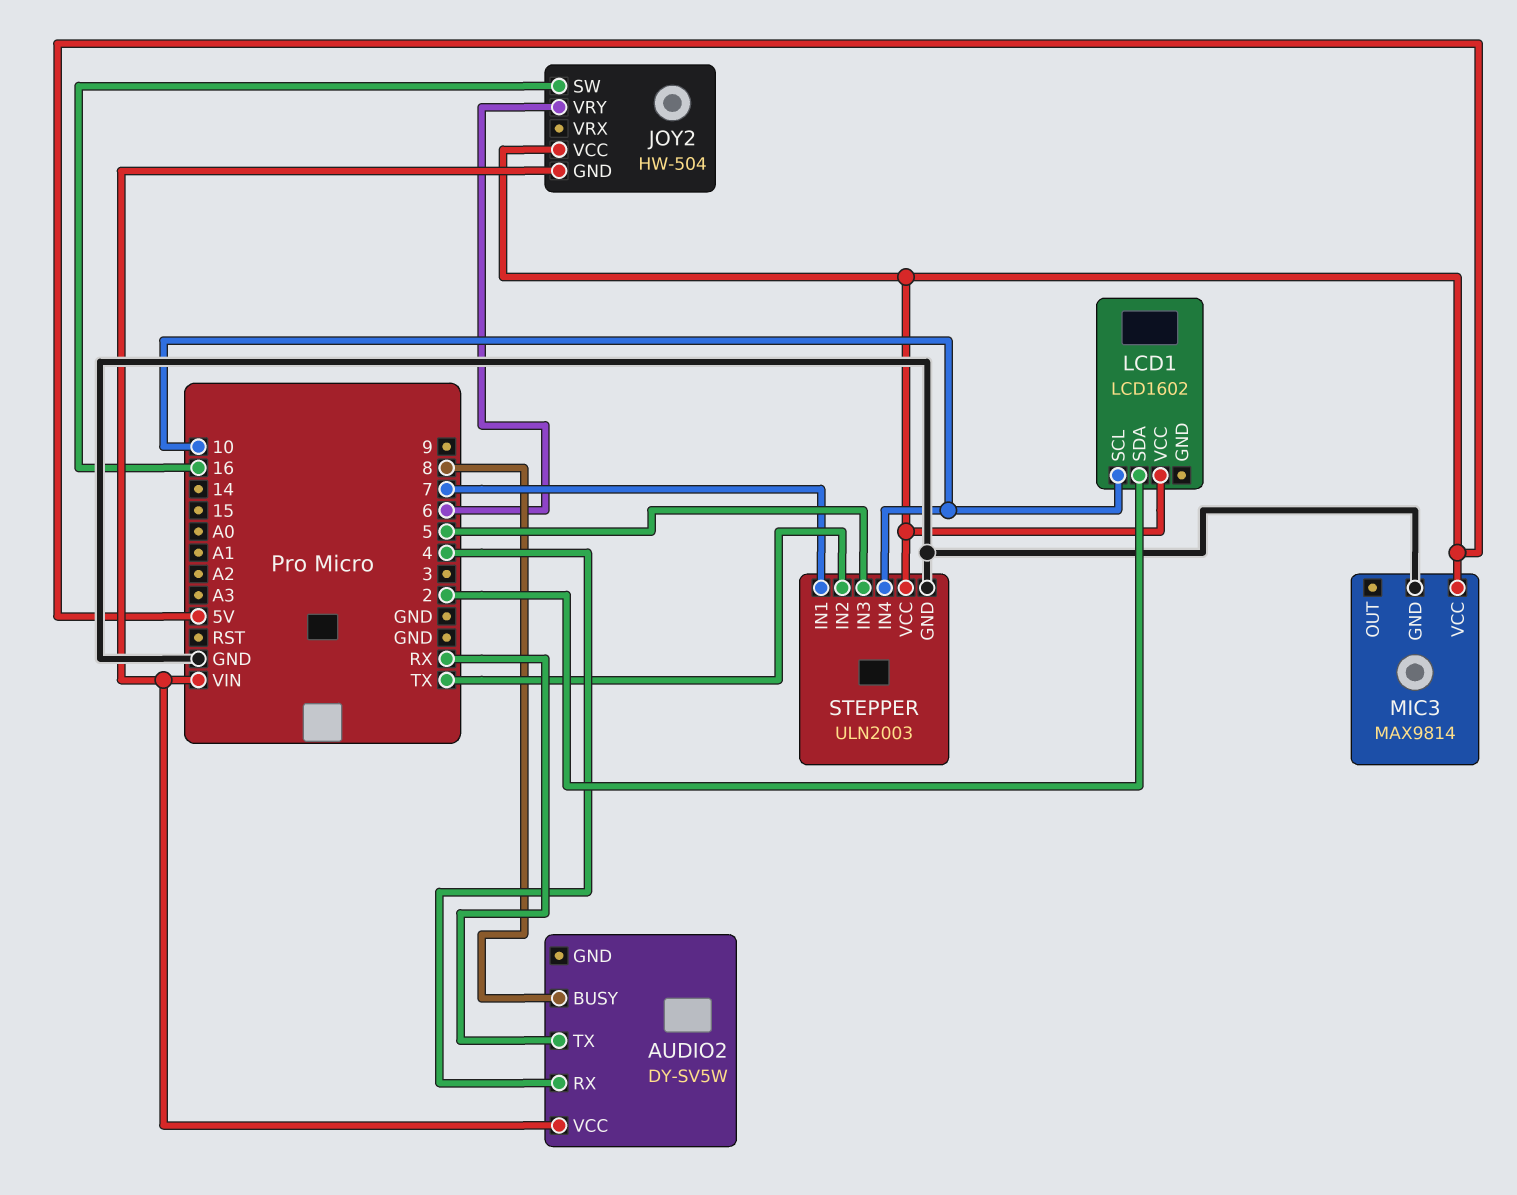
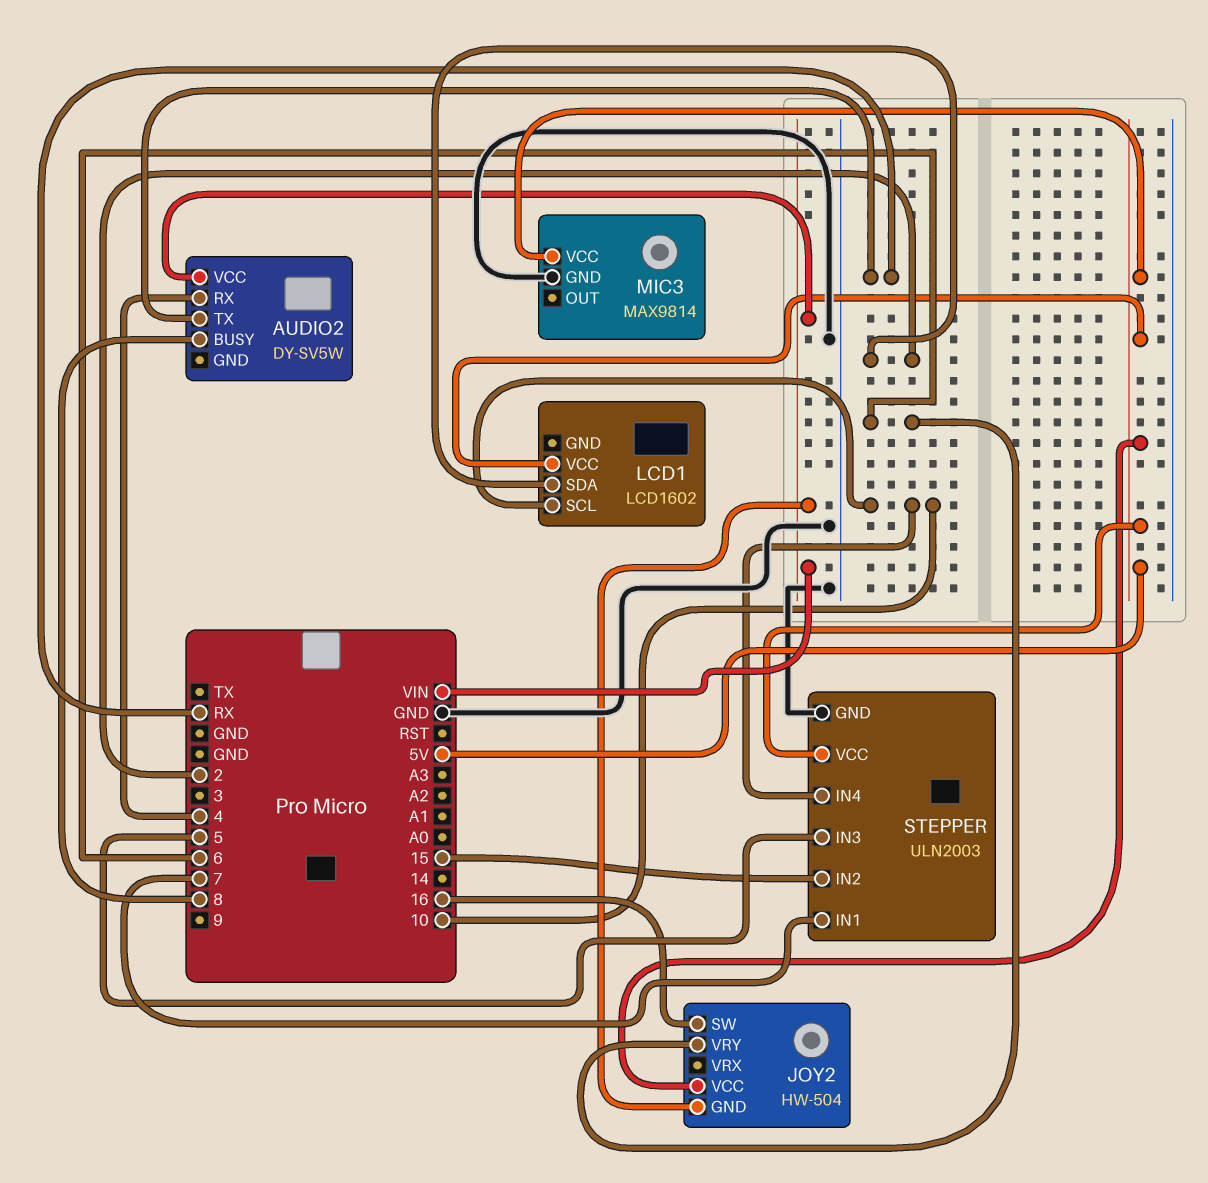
STEPPER pin IN2: TX -> 15

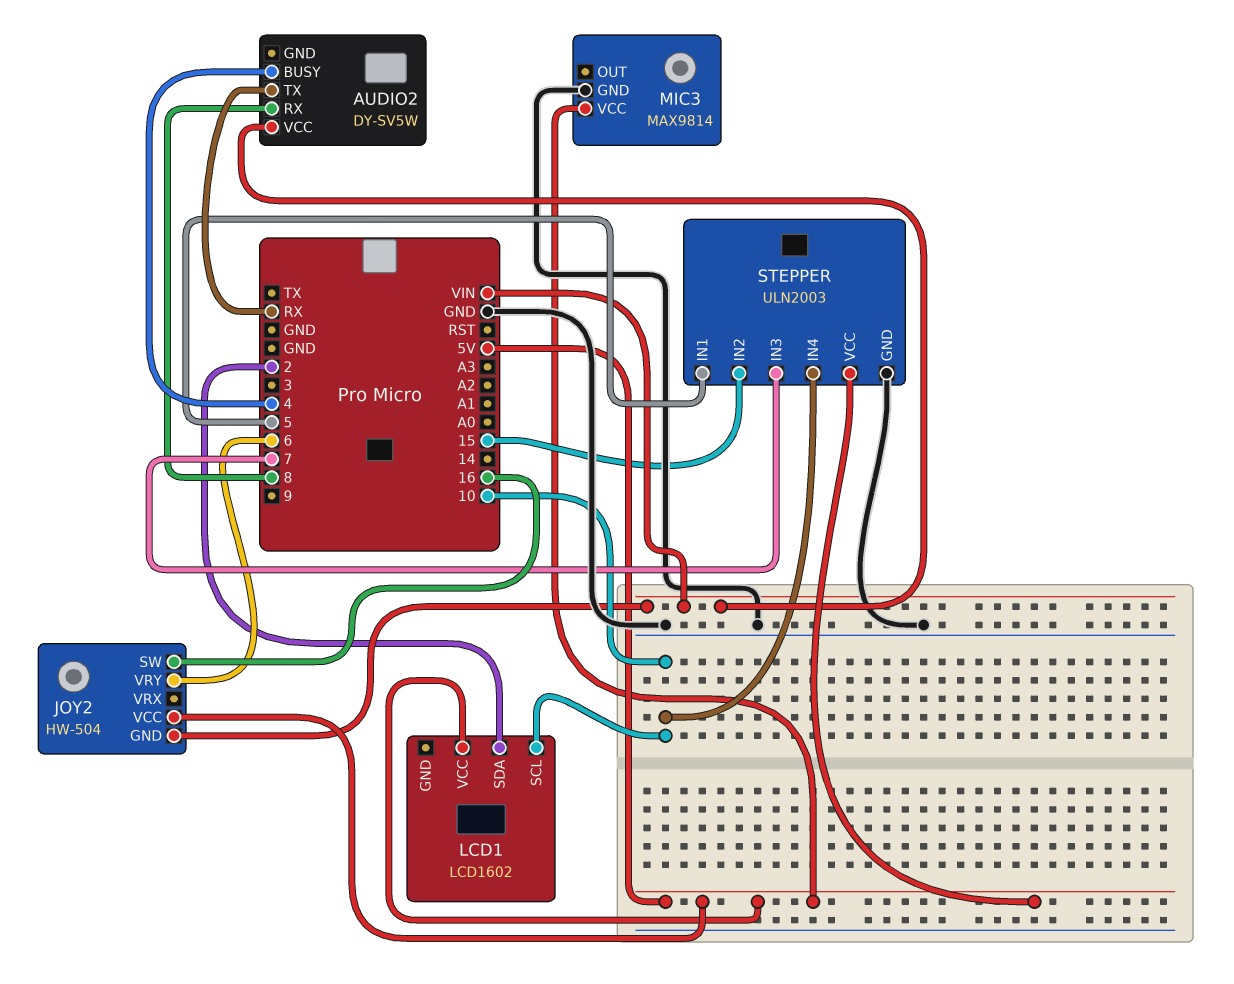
AUDIO2 pin BUSY: 8 -> 4
AUDIO2 pin RX: 4 -> 8
STEPPER pin IN1: 7 -> 5
STEPPER pin IN3: 5 -> 7

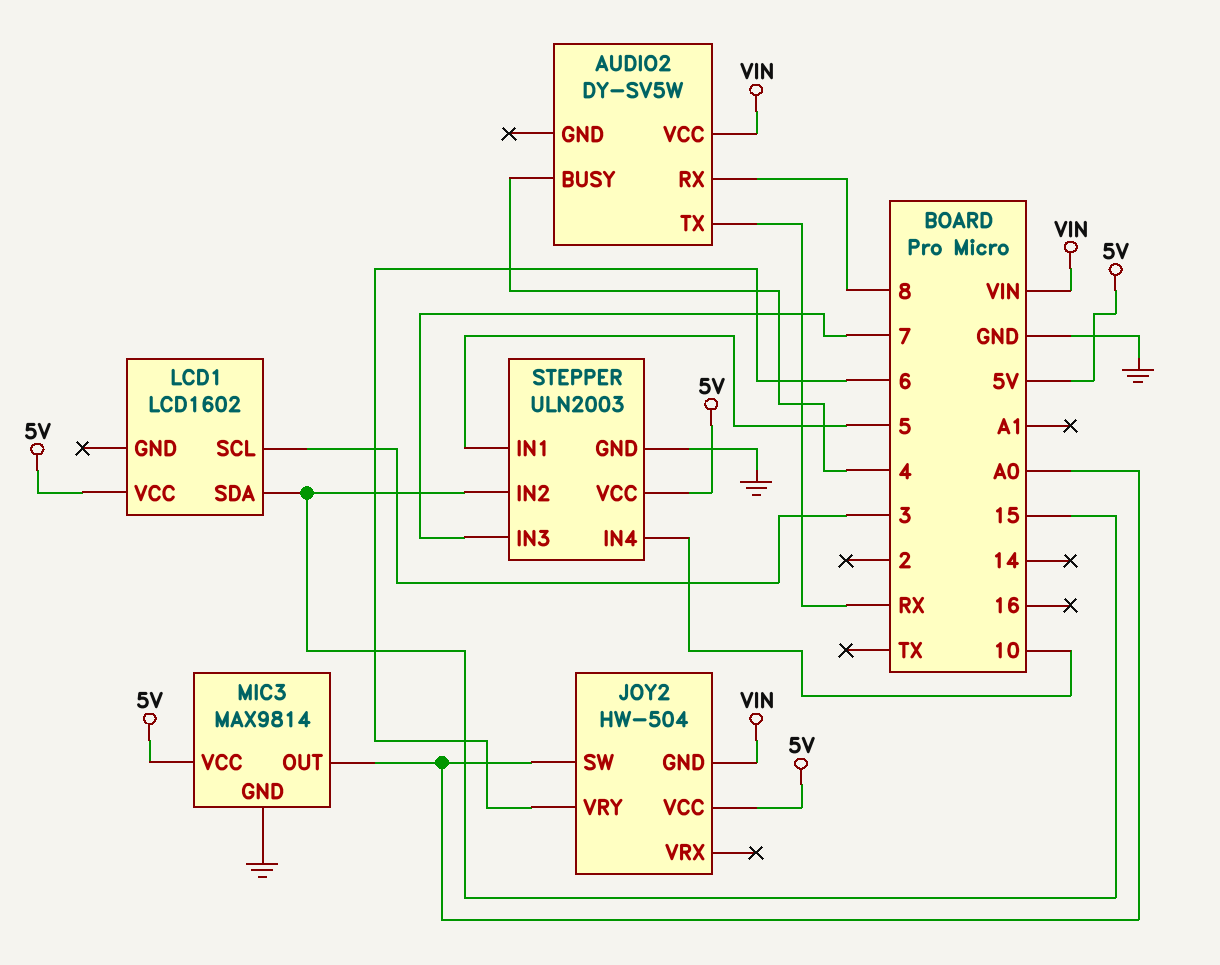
JOY2 pin SW: 16 -> A0
LCD1 pin SCL: 10 -> 3
LCD1 pin SDA: 2 -> 15
MIC3 pin OUT: none -> A0

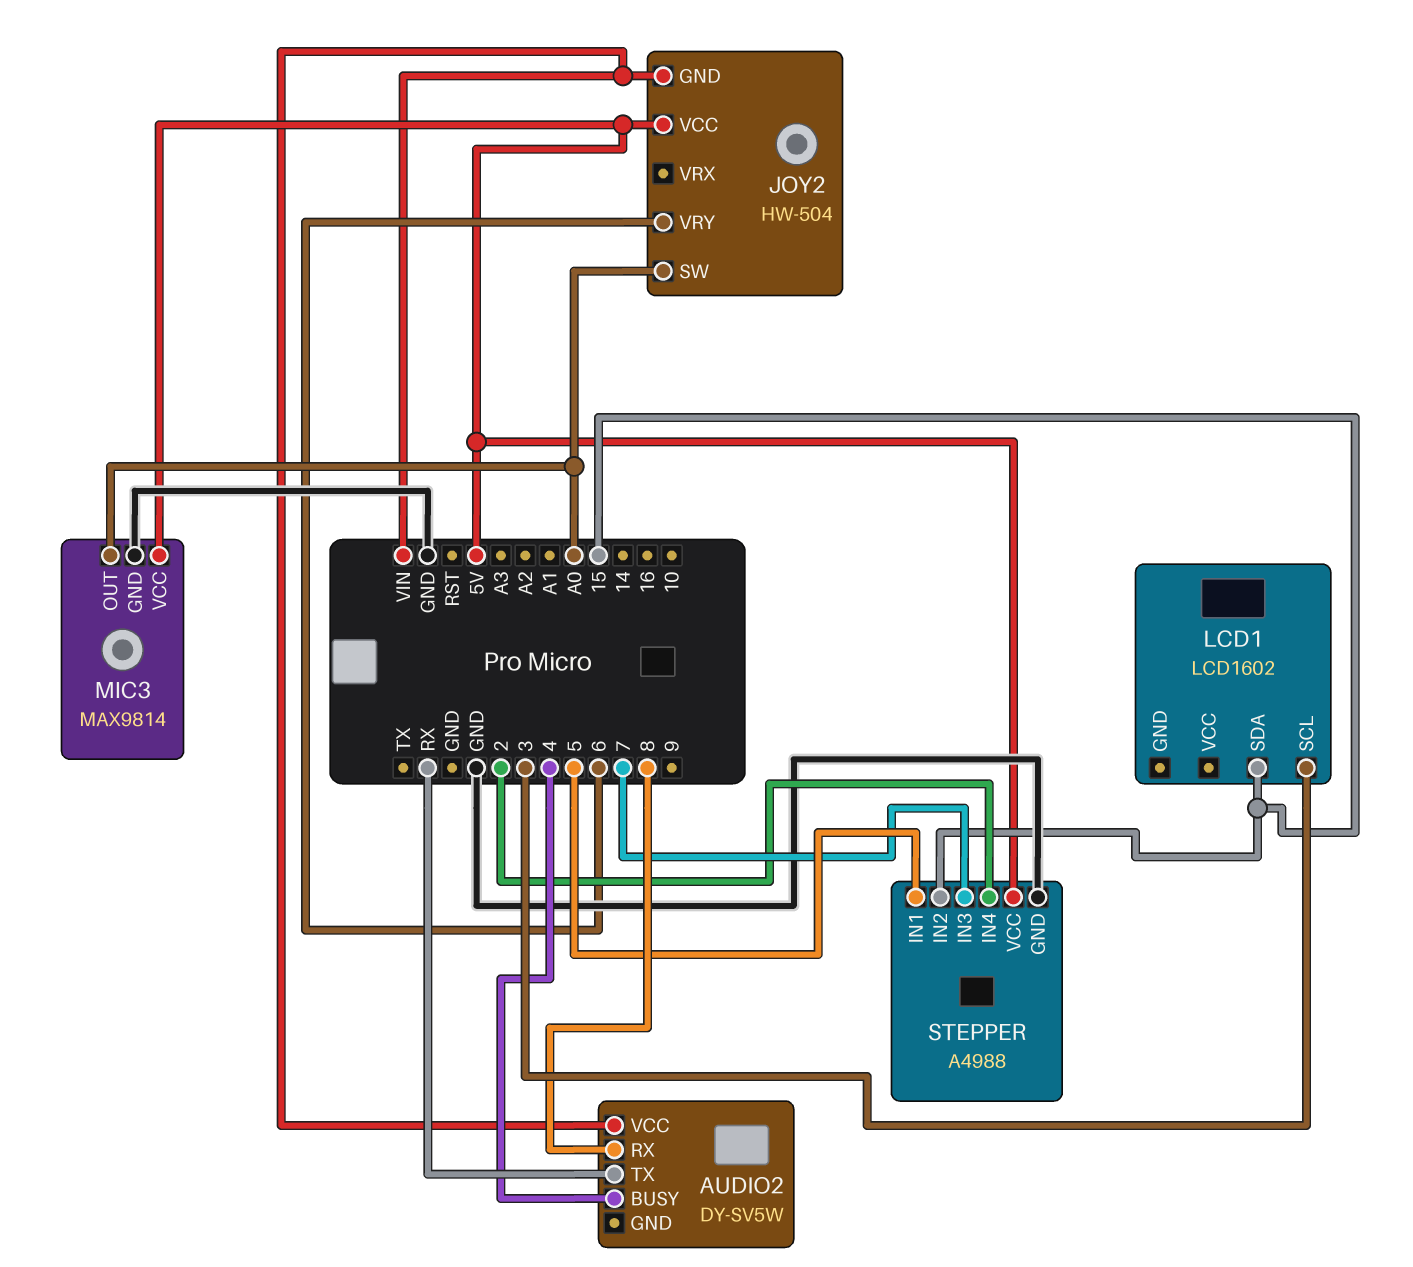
LCD1 pin VCC: 5V -> none
STEPPER: ULN2003 -> A4988
STEPPER pin IN4: 10 -> 2

